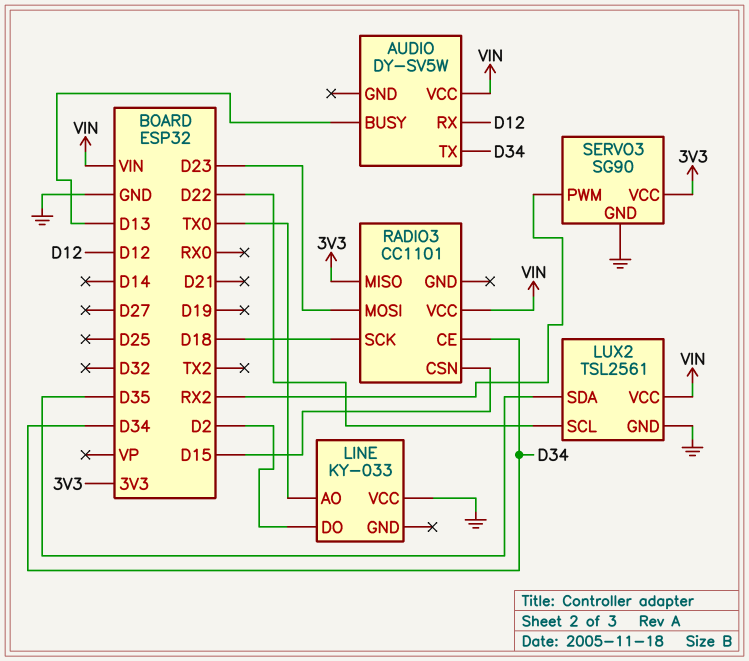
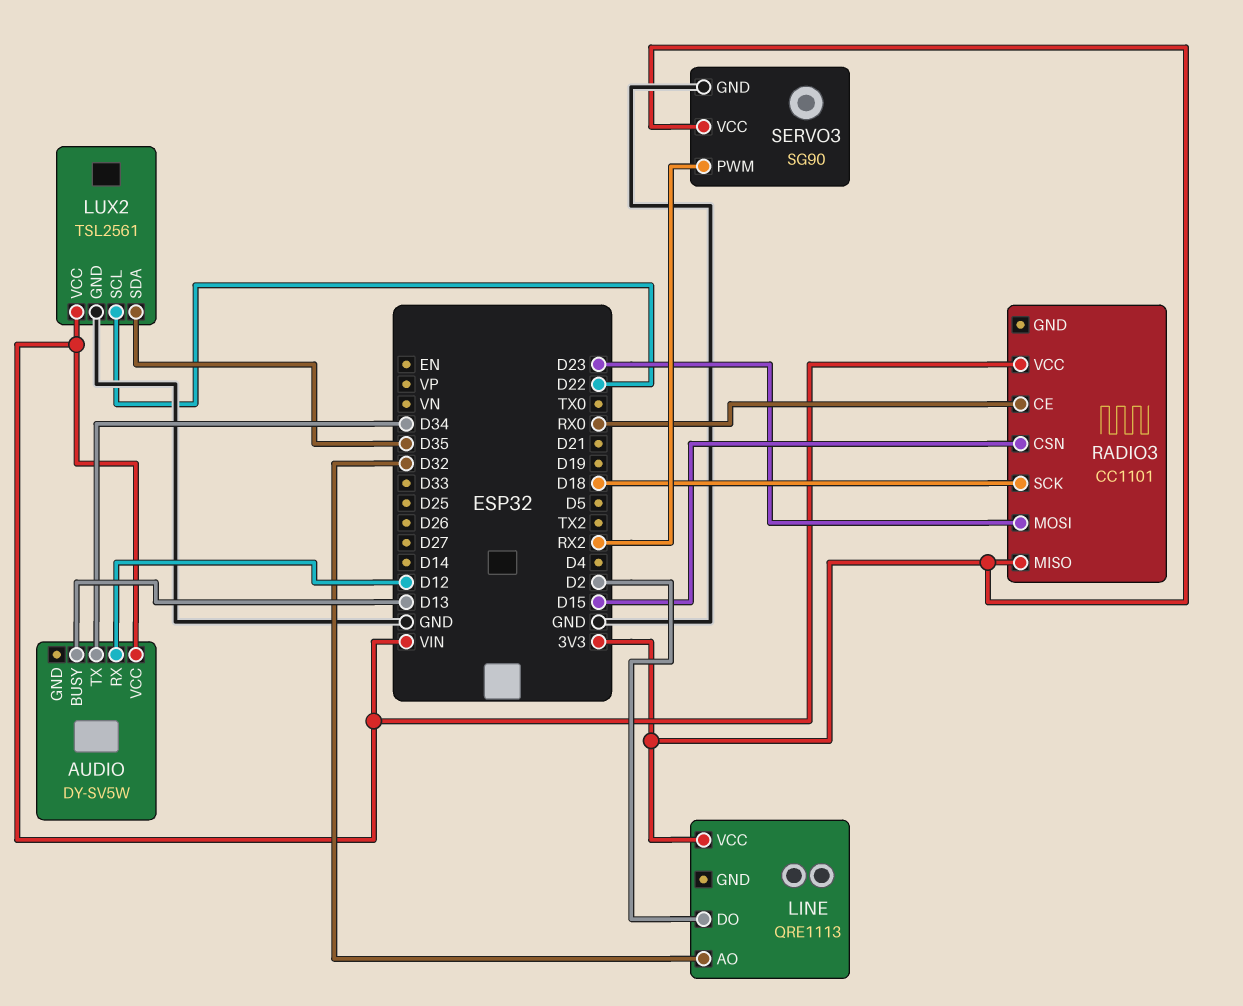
LINE: KY-033 -> QRE1113
LINE pin AO: TX0 -> D32
LINE pin VCC: GND -> 3V3
RADIO3 pin CE: D34 -> RX0

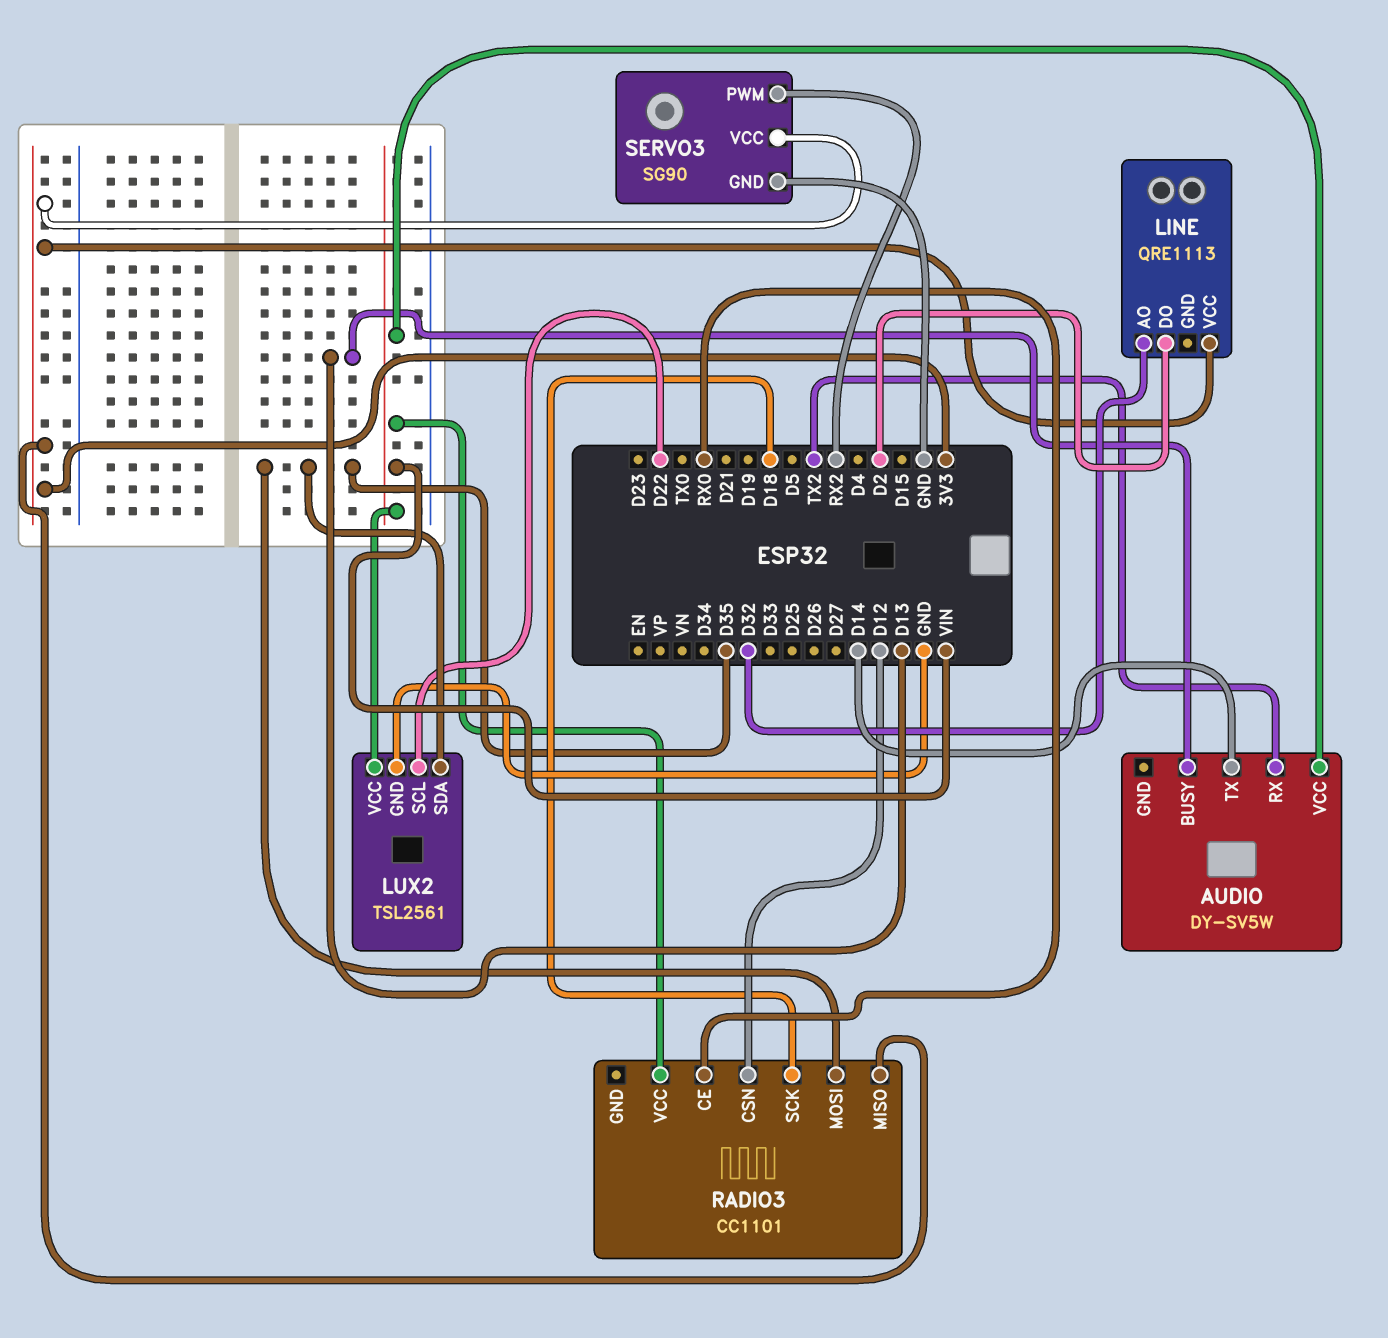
AUDIO pin RX: D12 -> TX2
AUDIO pin TX: D34 -> D14
RADIO3 pin CSN: D15 -> D12
RADIO3 pin MOSI: D23 -> D35

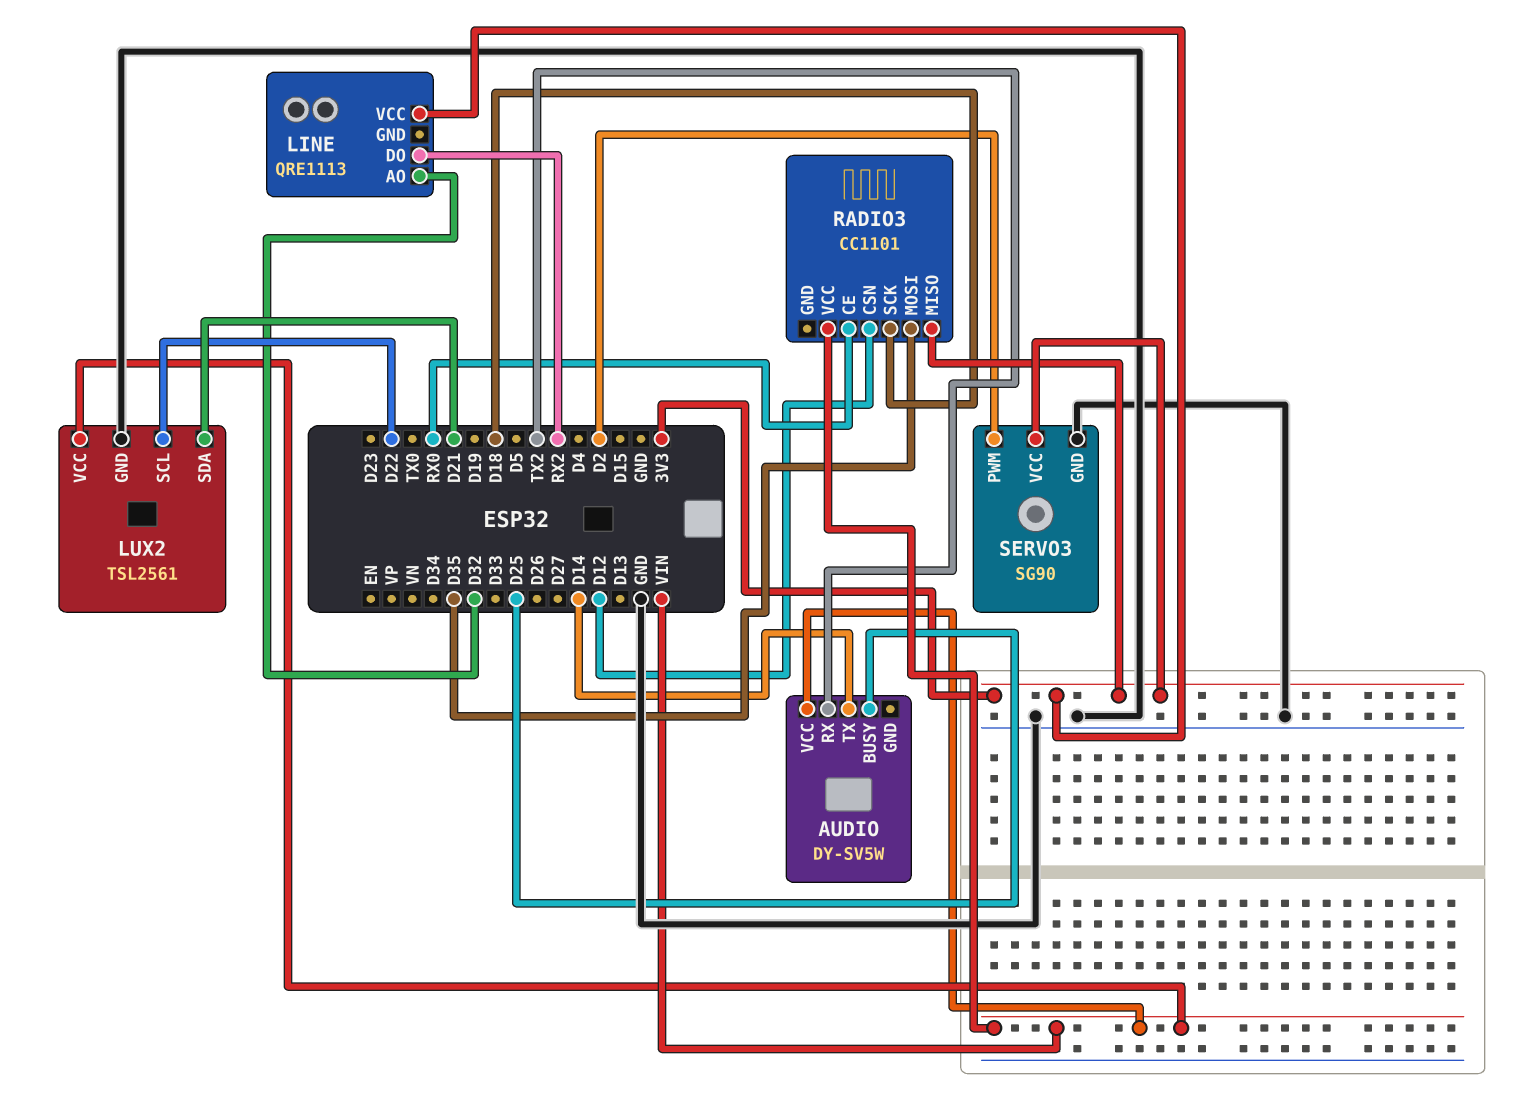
AUDIO pin BUSY: D13 -> D25
LINE pin DO: D2 -> RX2
LUX2 pin SDA: D35 -> D21
SERVO3 pin PWM: RX2 -> D2

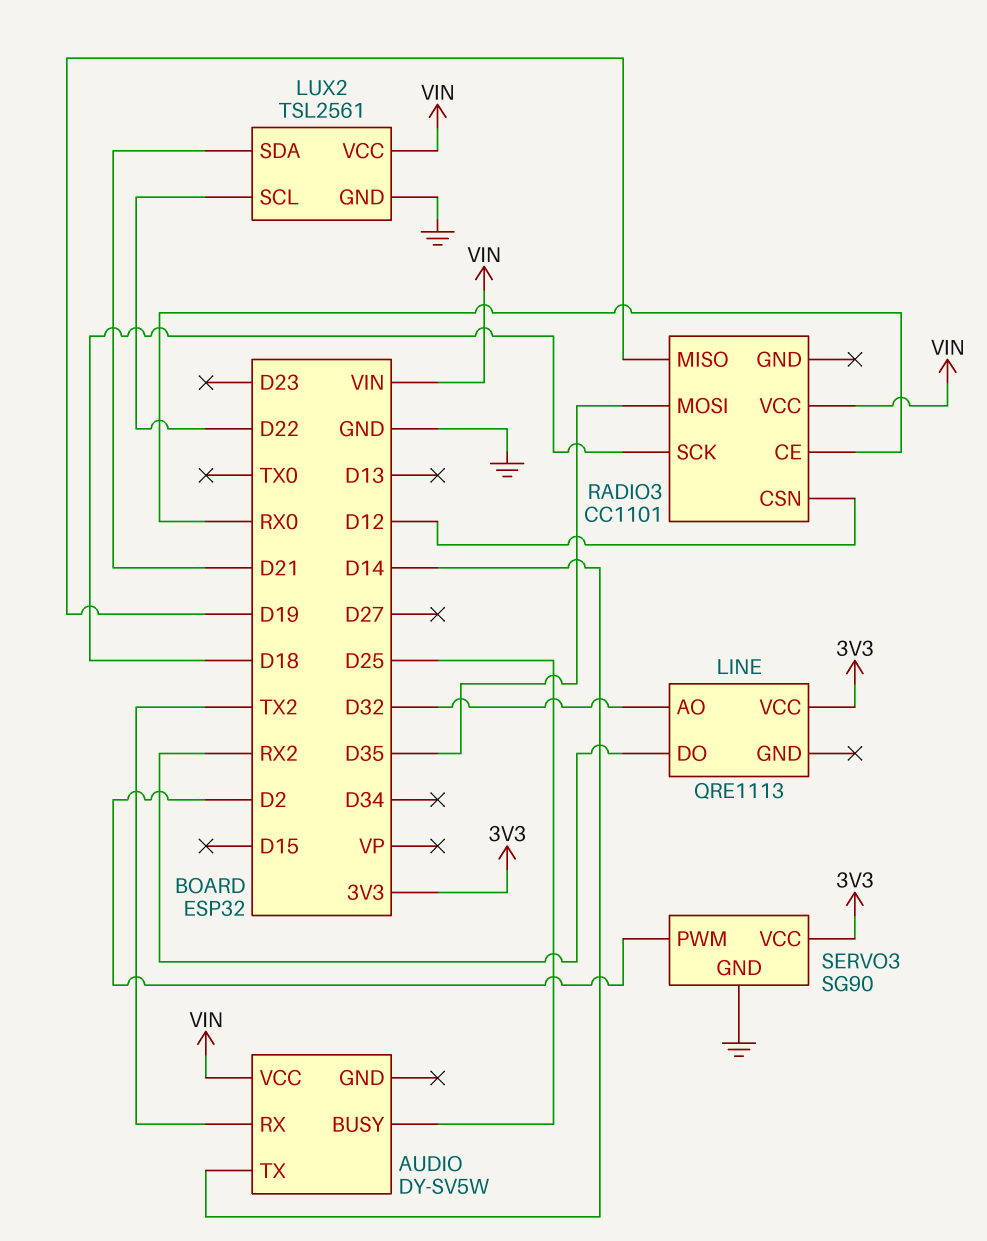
RADIO3 pin MISO: 3V3 -> D19

